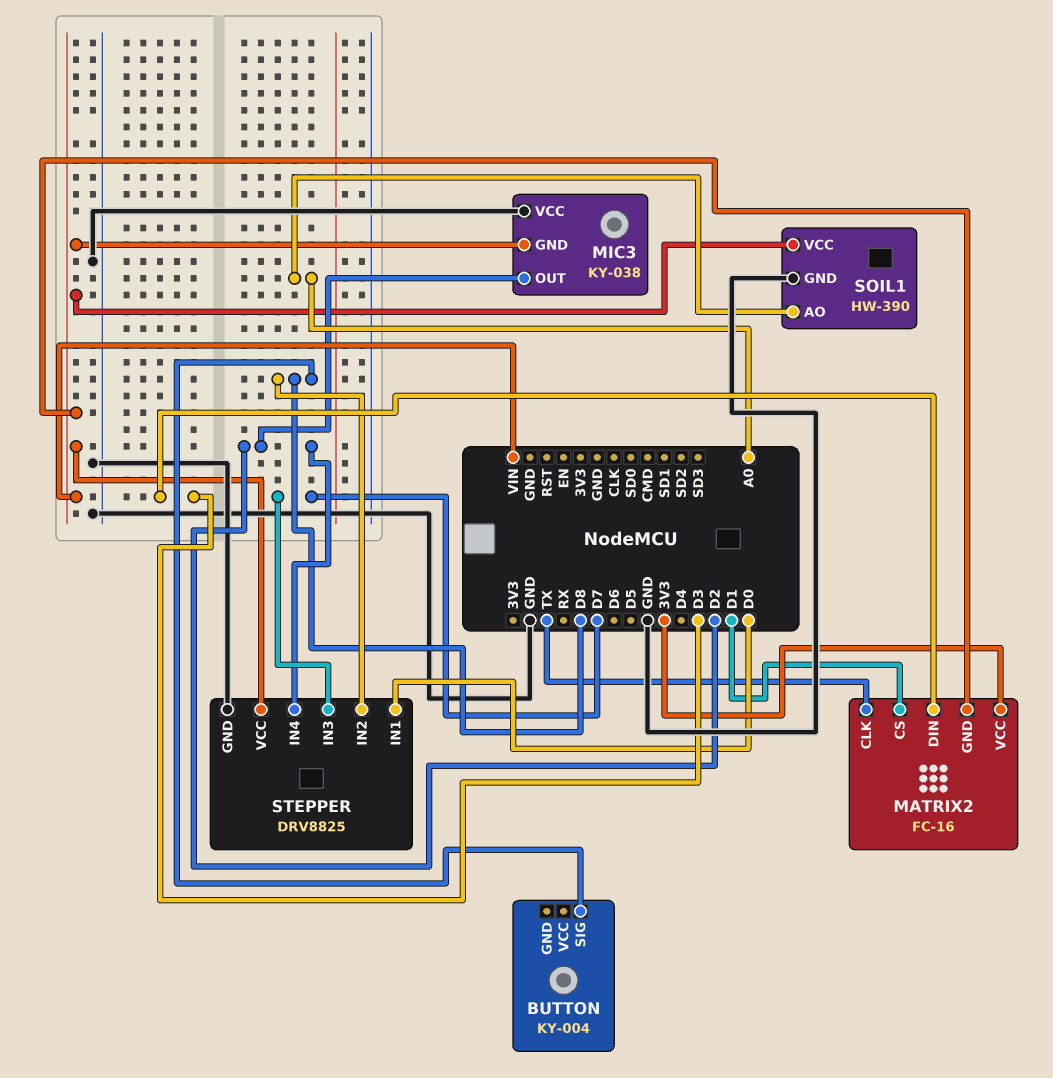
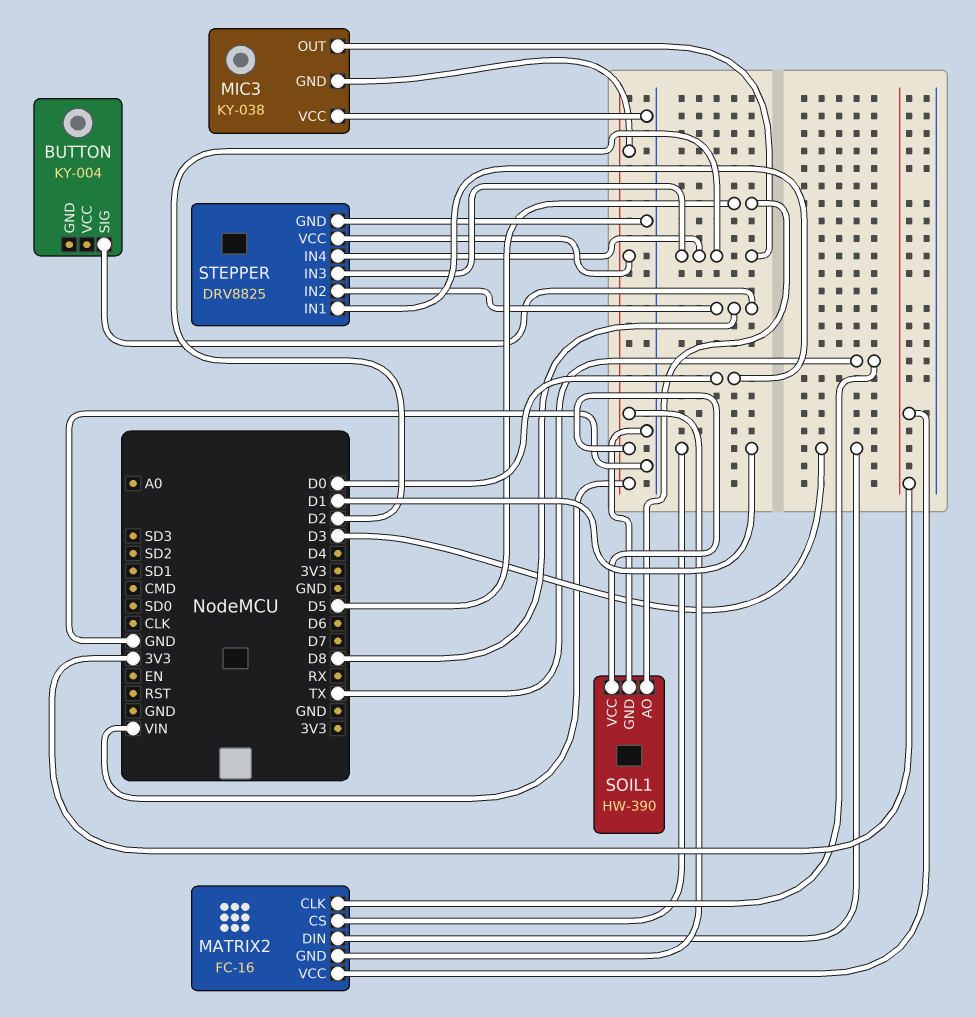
SOIL1 pin AO: A0 -> D5
STEPPER pin IN3: D7 -> D2

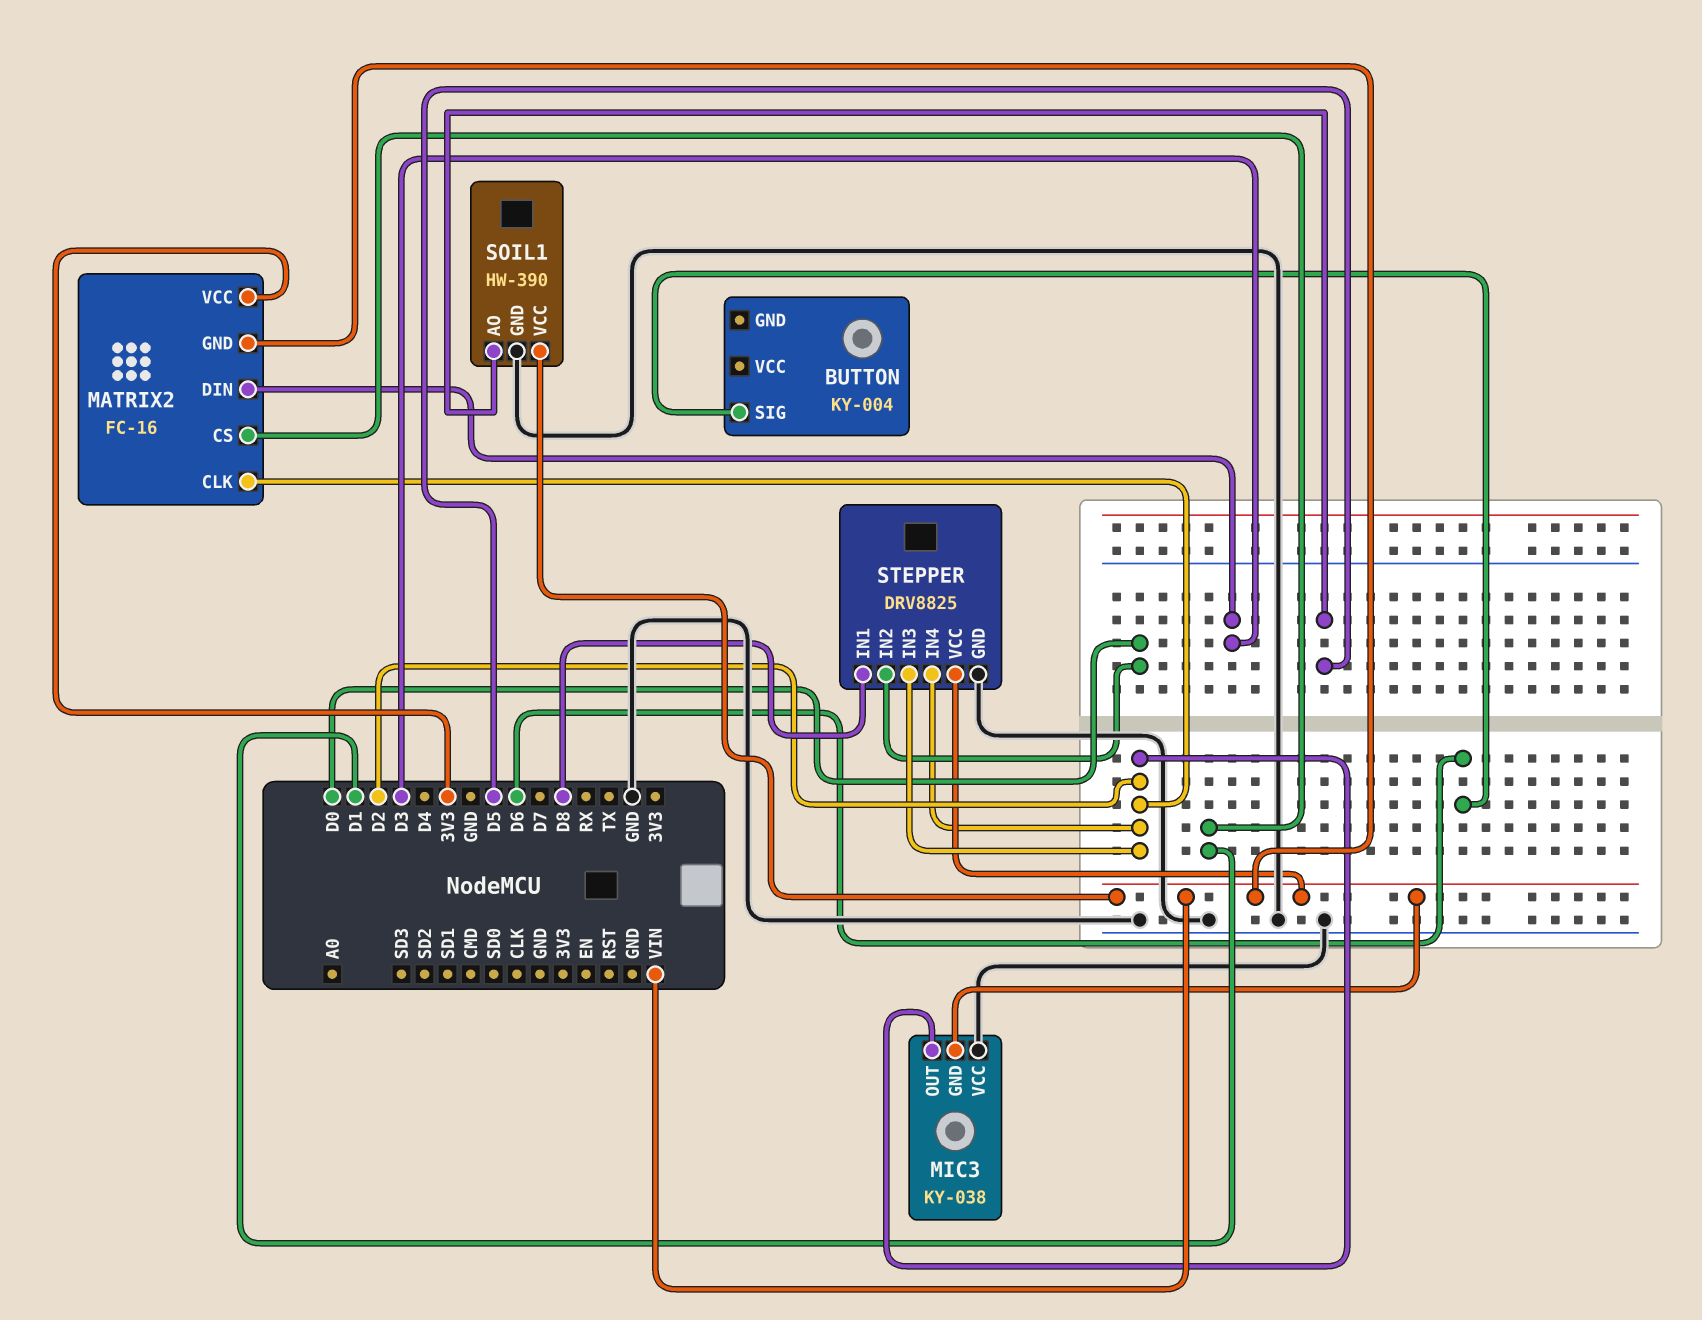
BUTTON pin SIG: D8 -> D6
MATRIX2 pin CLK: TX -> D2
STEPPER pin IN1: D0 -> D8
STEPPER pin IN2: D8 -> D0

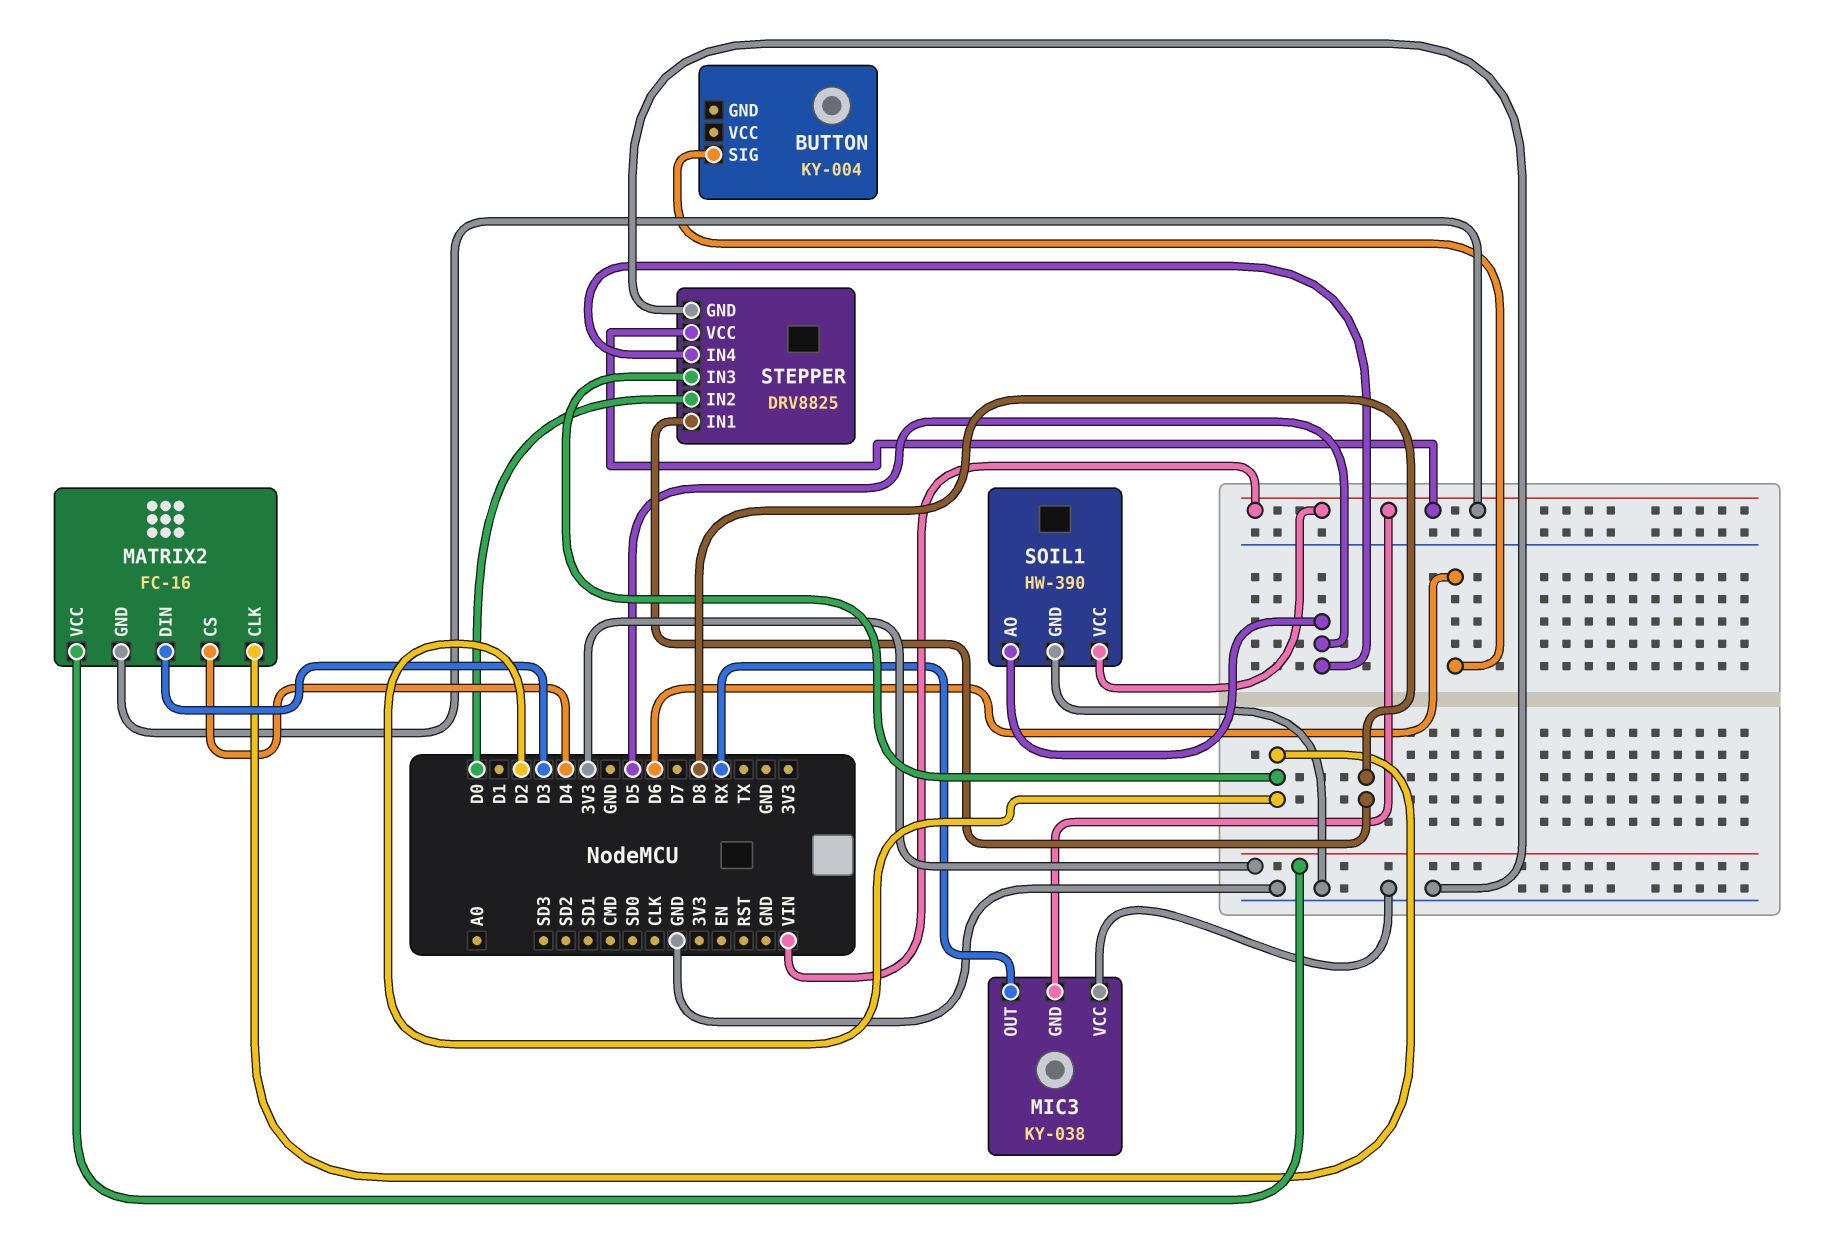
MATRIX2 pin CS: D1 -> D4
MIC3 pin OUT: D2 -> RX
STEPPER pin IN4: D2 -> D5

